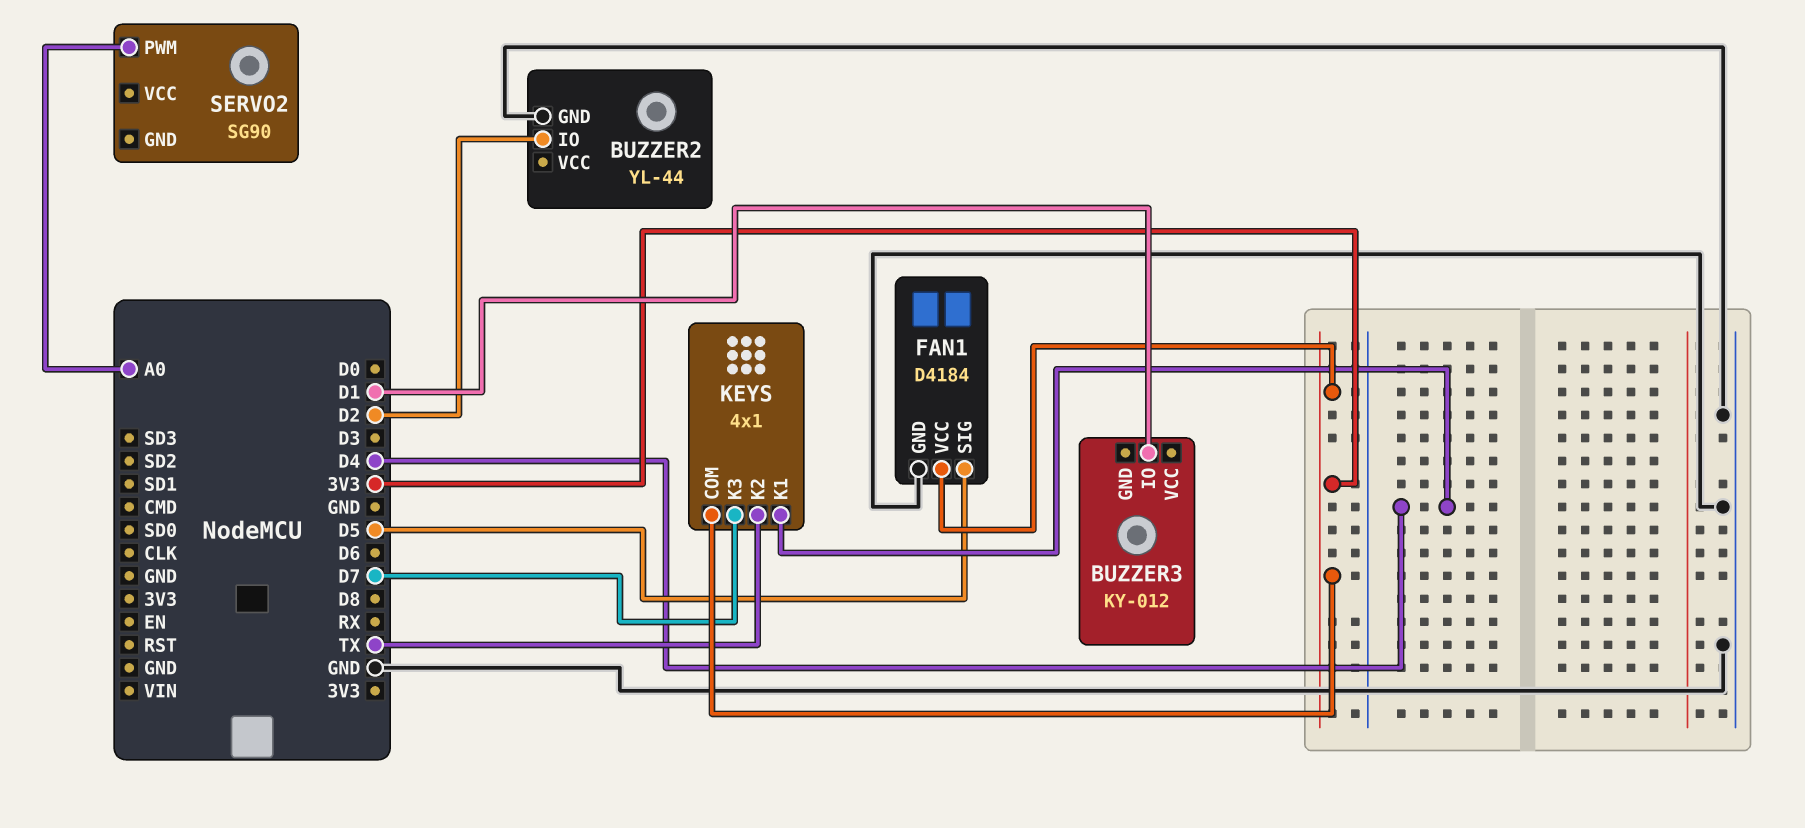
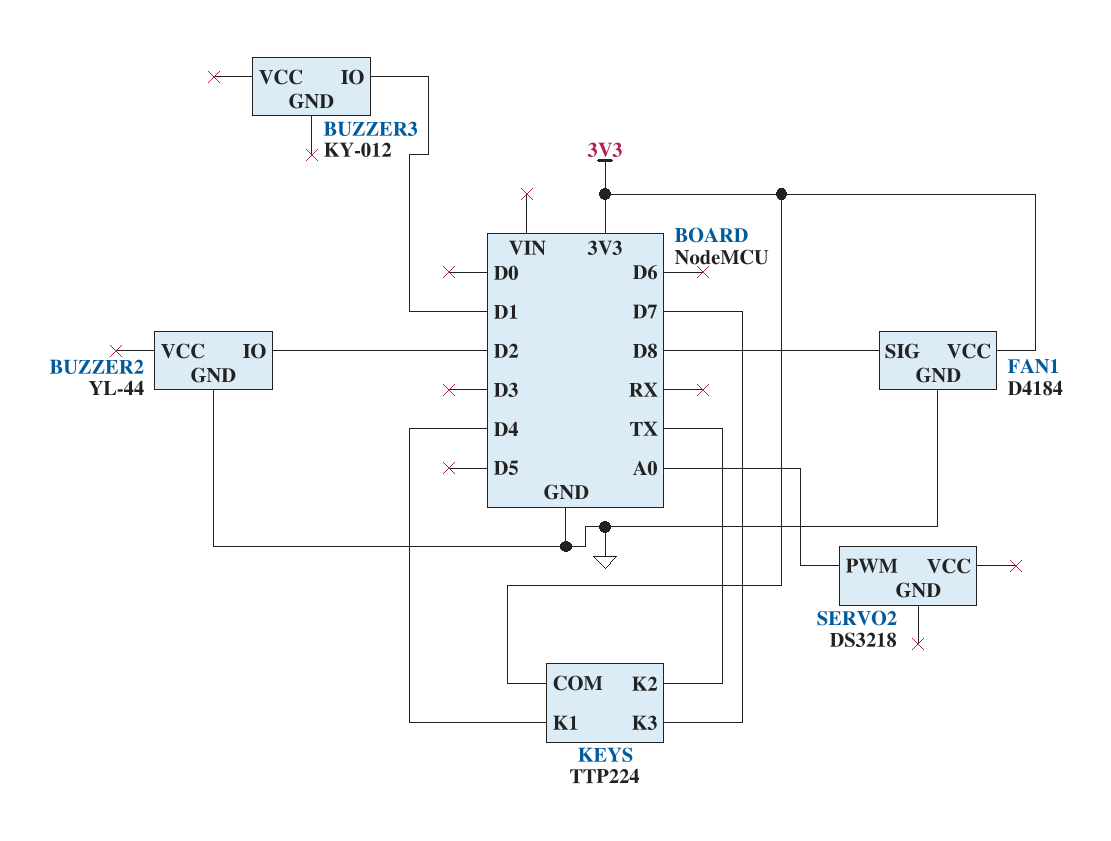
FAN1 pin SIG: D5 -> D8
KEYS: 4x1 -> TTP224
SERVO2: SG90 -> DS3218

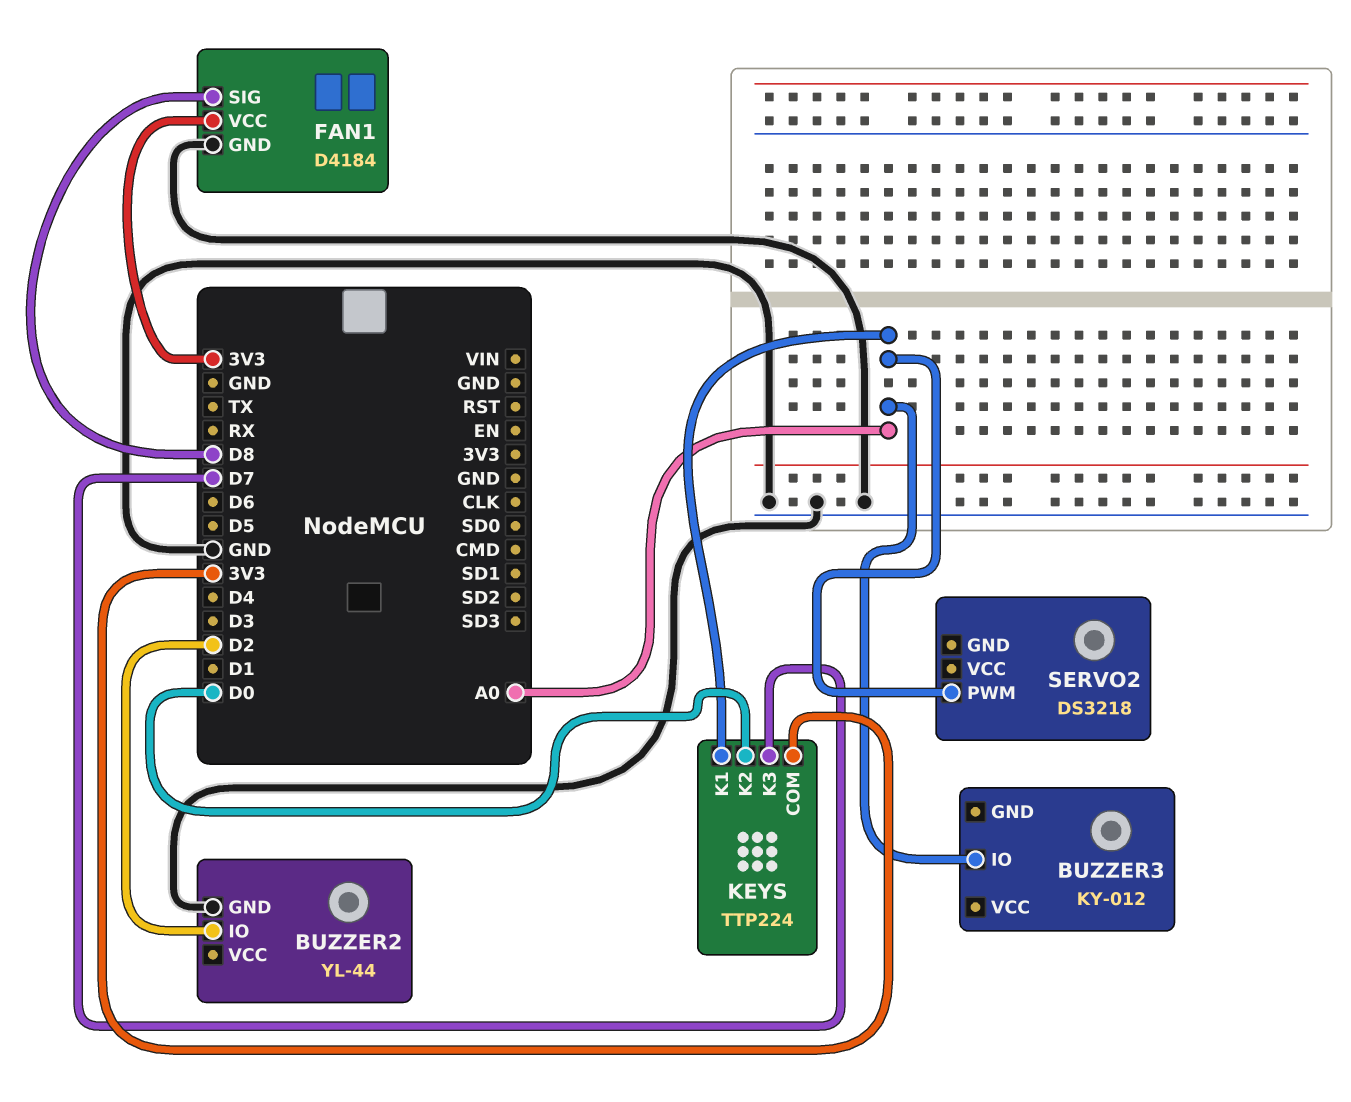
BUZZER3 pin IO: D1 -> A0
KEYS pin K1: D4 -> A0
KEYS pin K2: TX -> D0

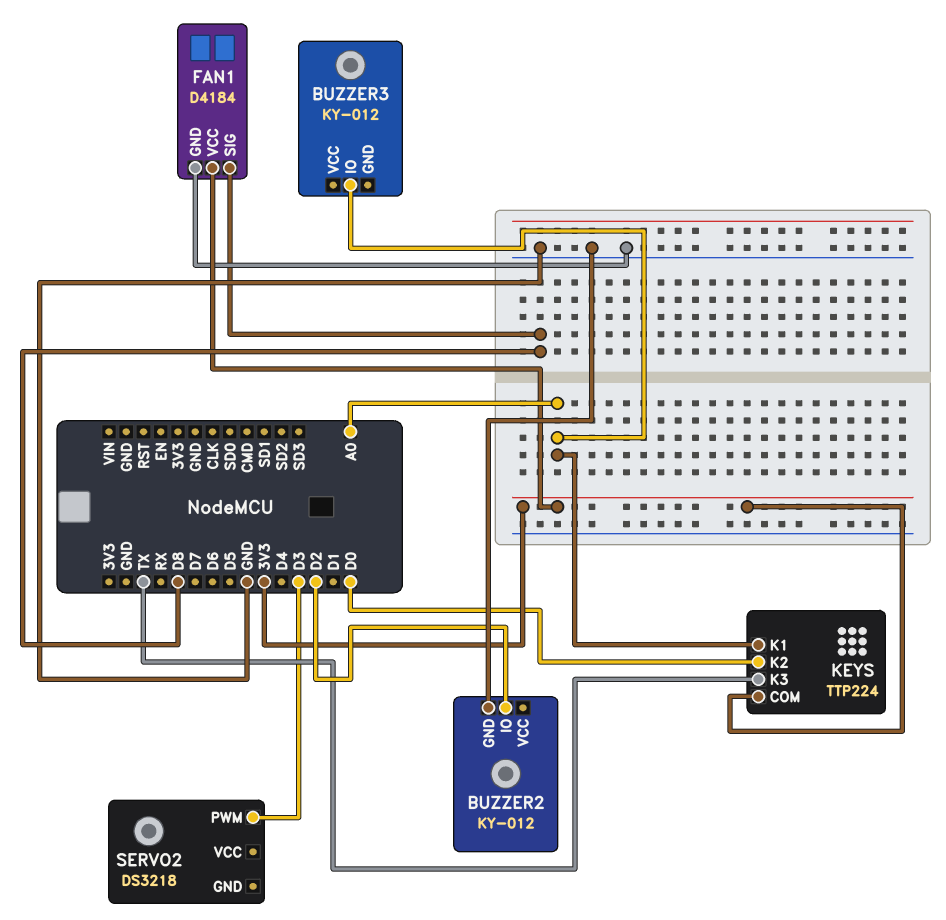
BUZZER2: YL-44 -> KY-012
KEYS pin K3: D7 -> TX
SERVO2 pin PWM: A0 -> D3

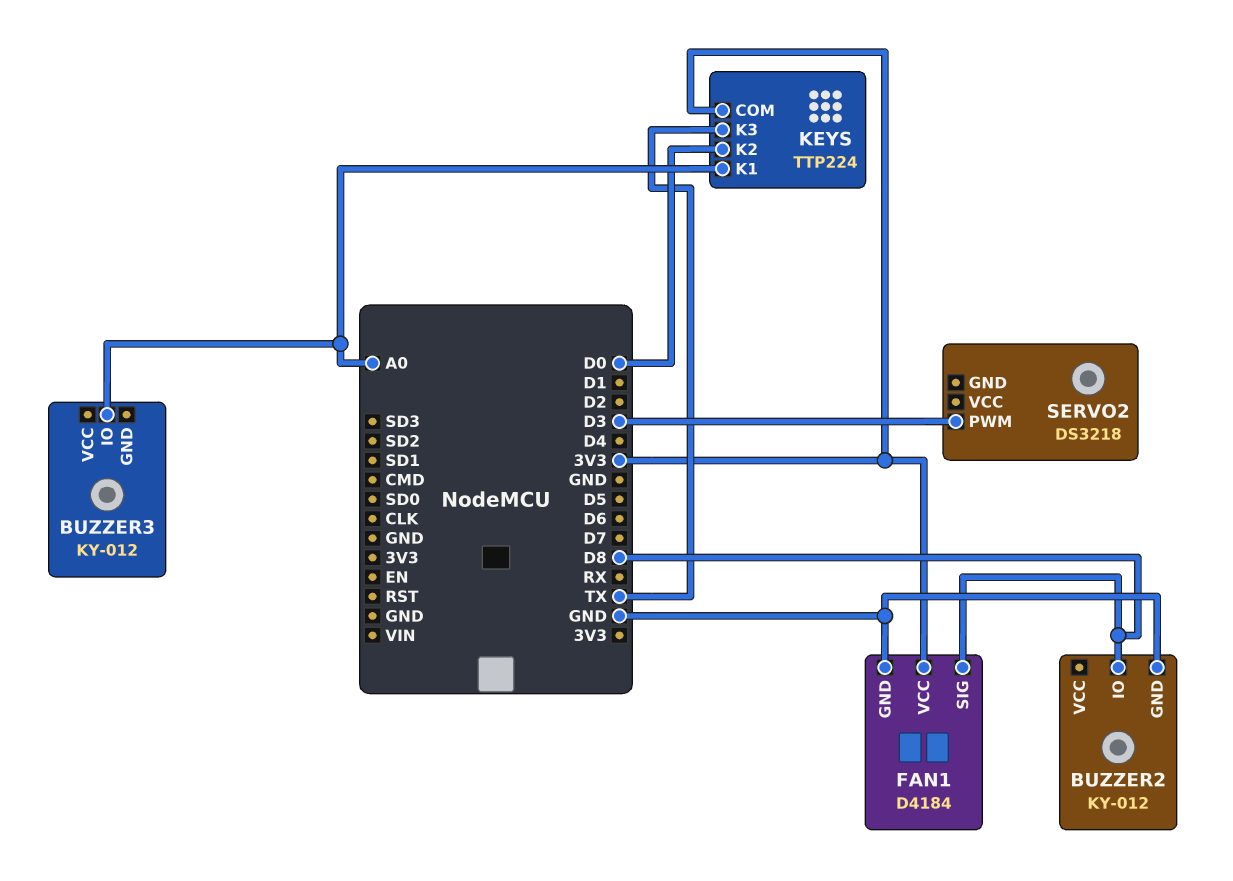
BUZZER2 pin IO: D2 -> D8

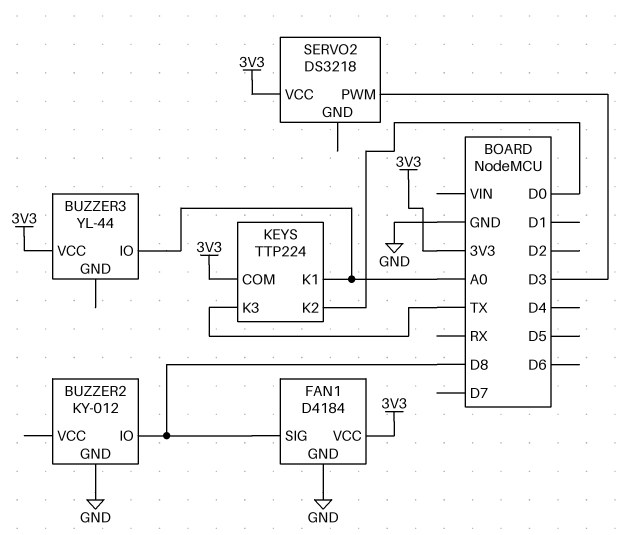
BUZZER3: KY-012 -> YL-44
BUZZER3 pin VCC: none -> 3V3
SERVO2 pin VCC: none -> 3V3

